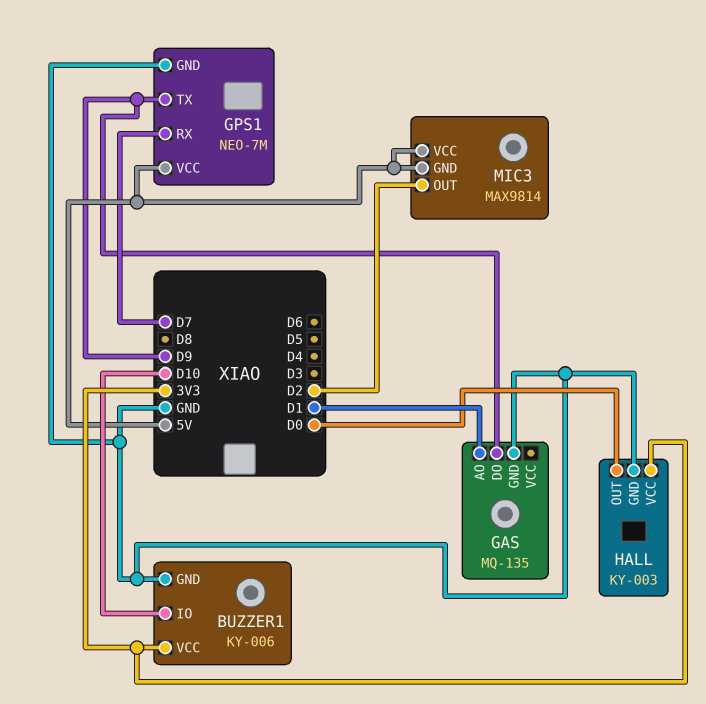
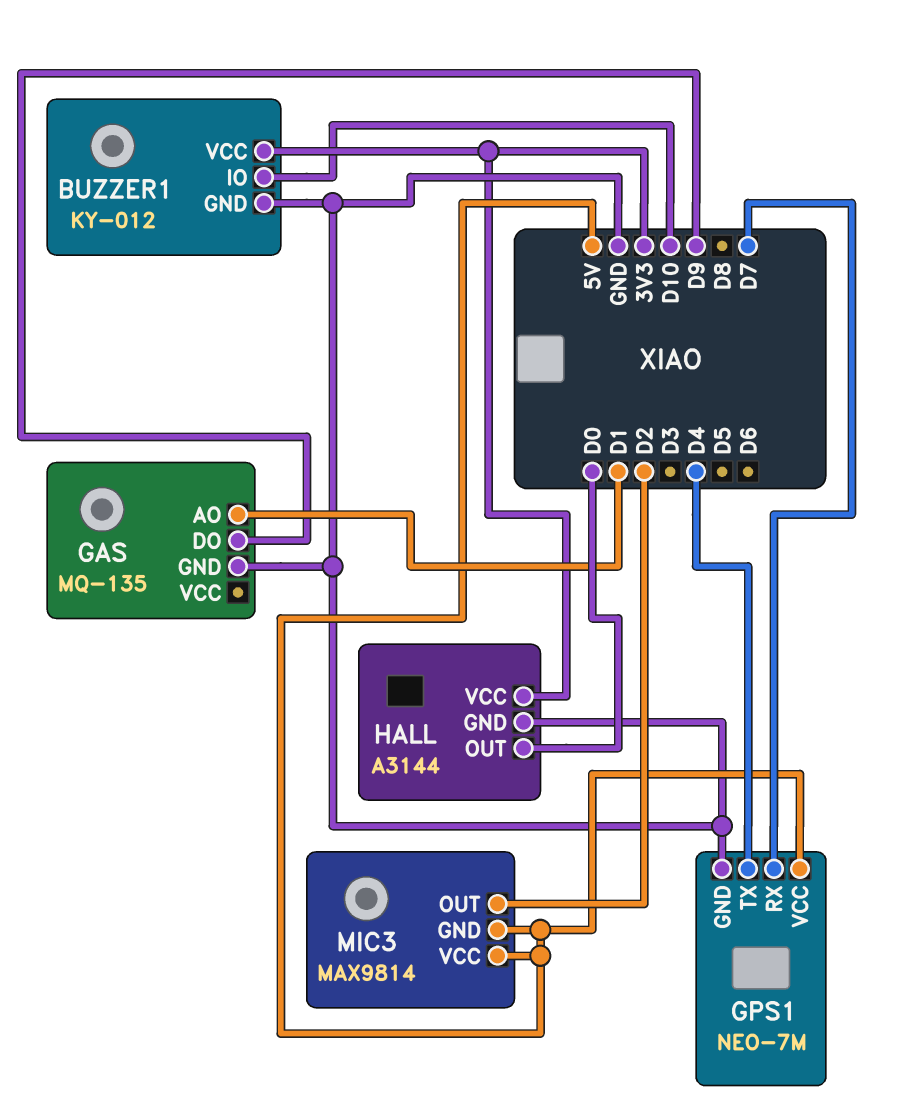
BUZZER1: KY-006 -> KY-012
GPS1 pin TX: D9 -> D4
HALL: KY-003 -> A3144

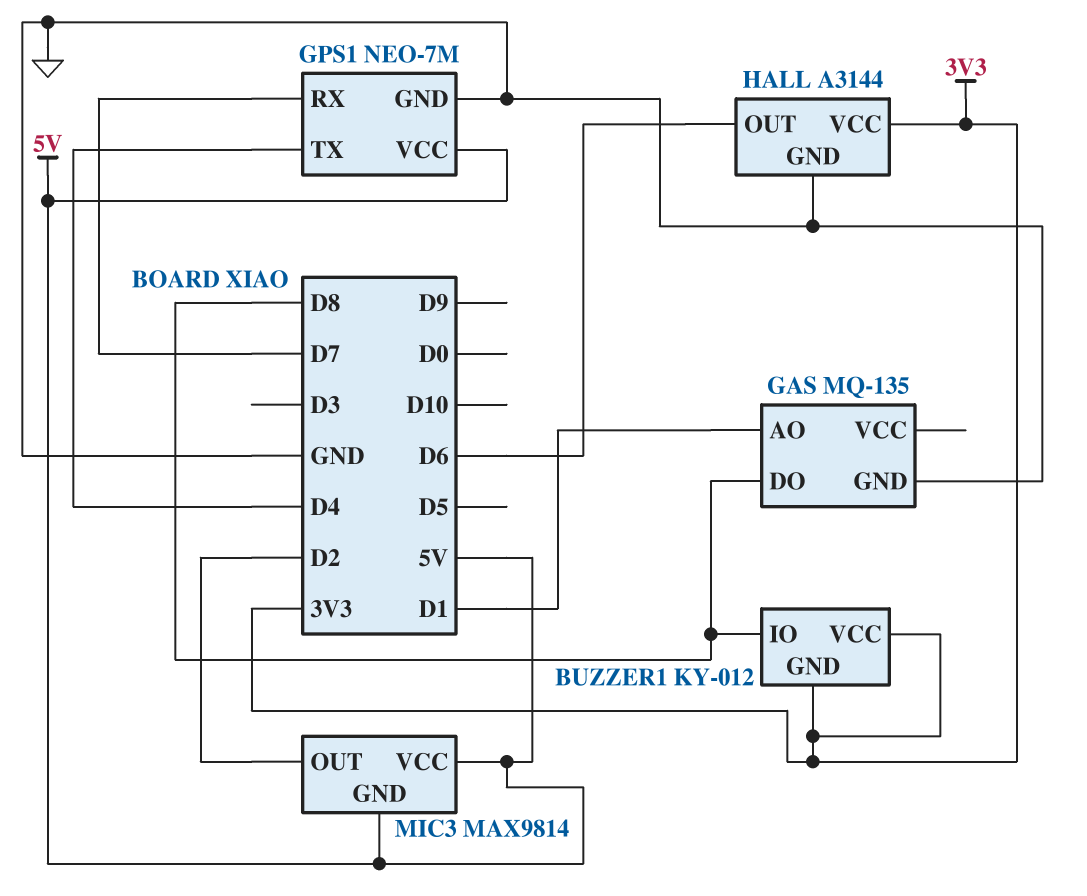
BUZZER1 pin GND: GND -> 3V3
BUZZER1 pin IO: D10 -> D8
GAS pin DO: D9 -> D8
HALL pin OUT: D0 -> D6

